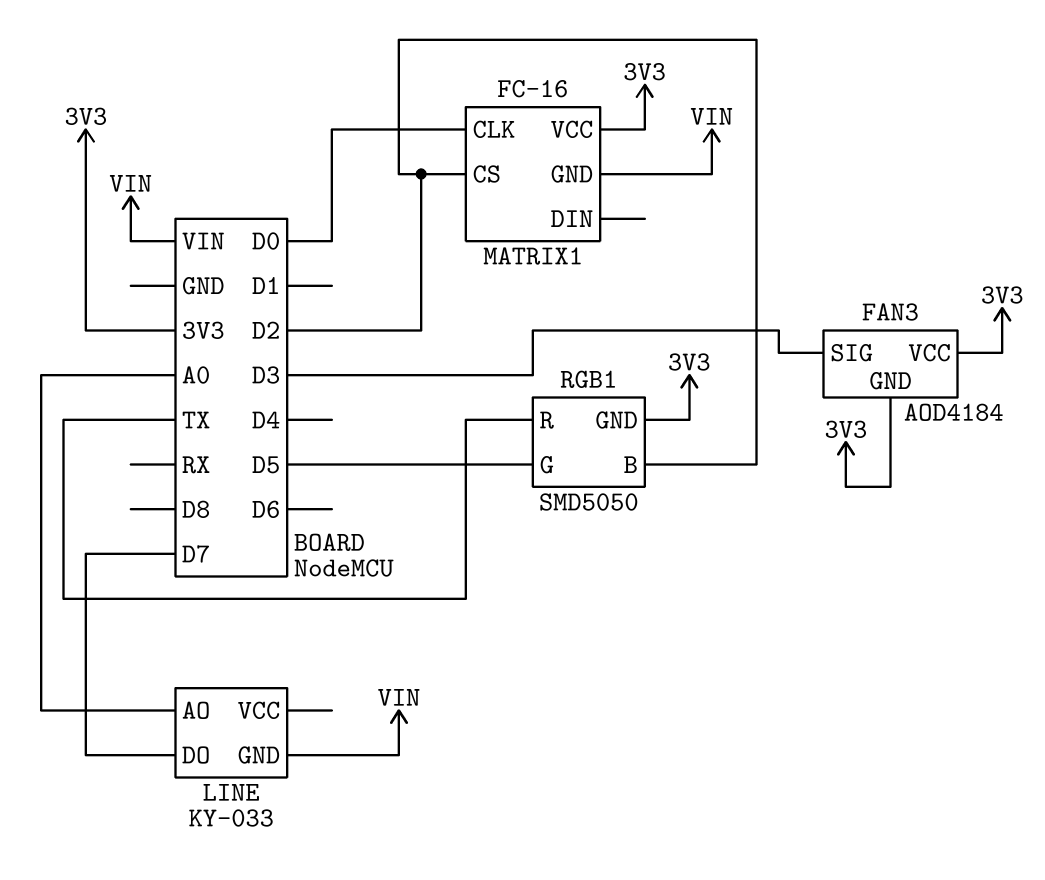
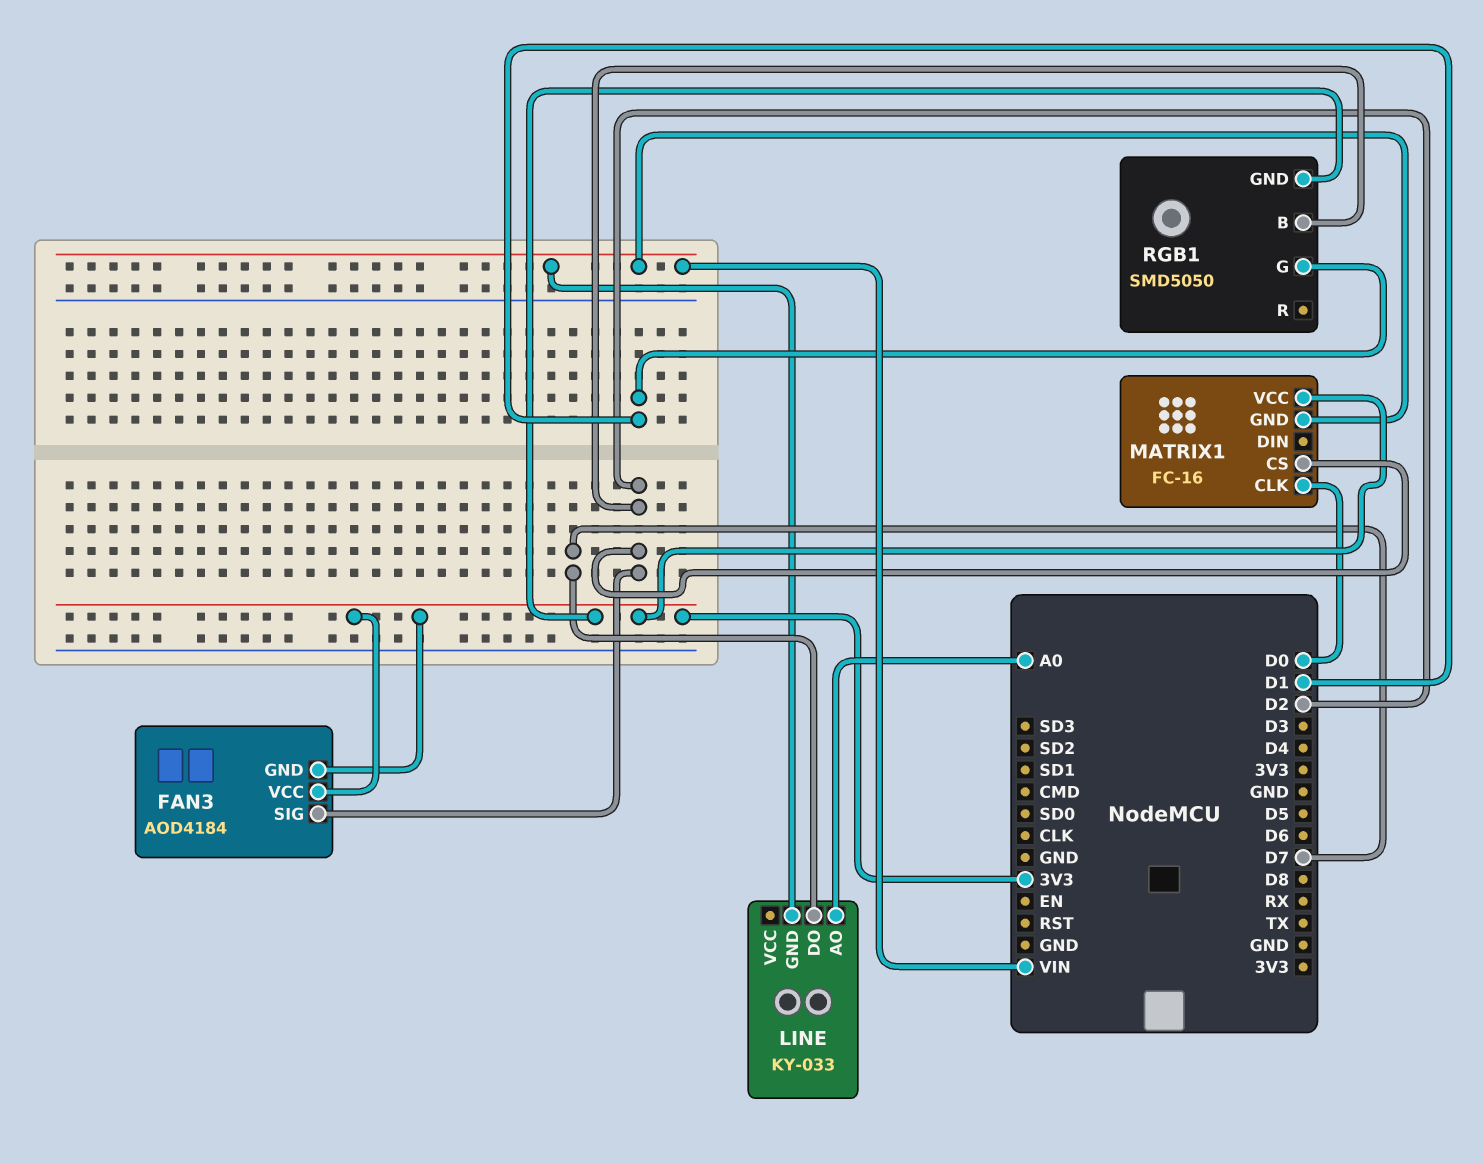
FAN3 pin SIG: D3 -> D2
RGB1 pin G: D5 -> D1
RGB1 pin R: TX -> none

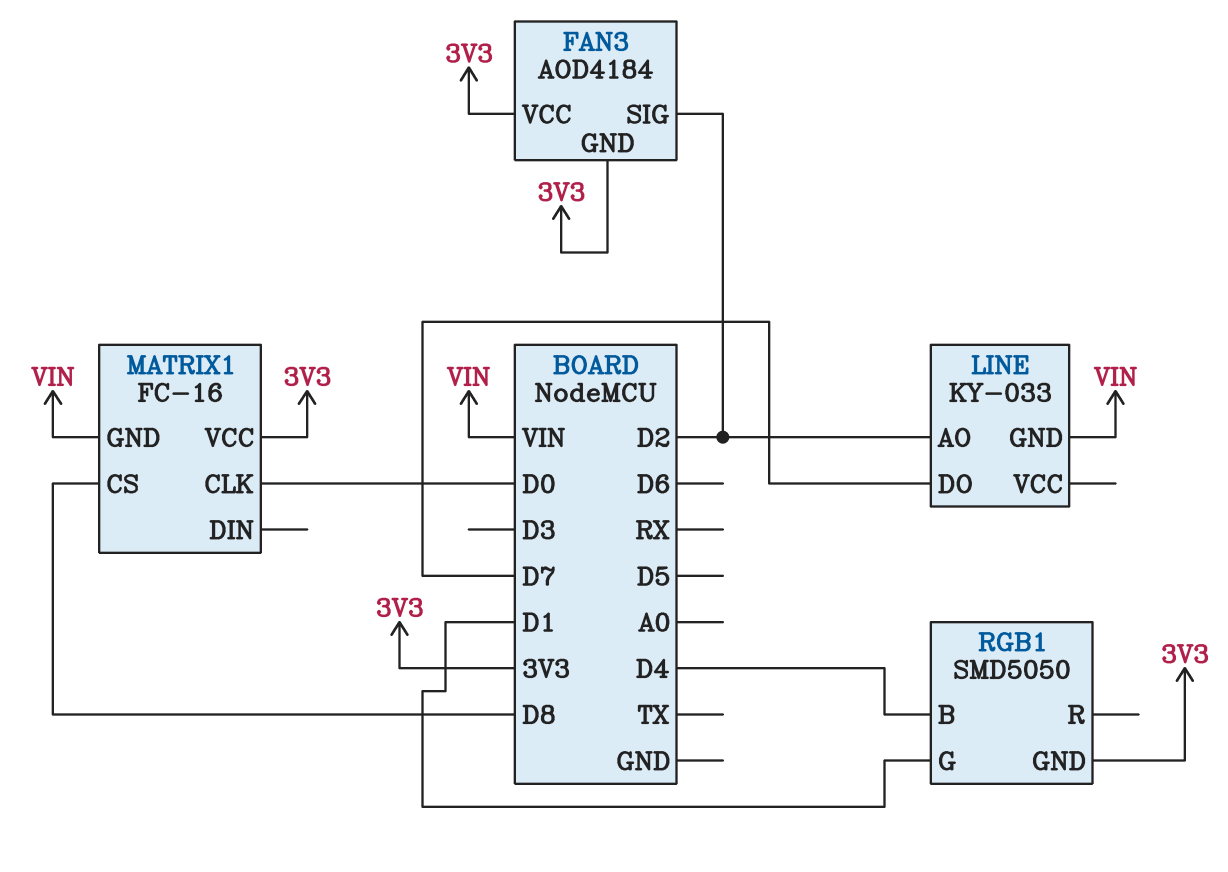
LINE pin AO: A0 -> D2
MATRIX1 pin CS: D2 -> D8
RGB1 pin B: D2 -> D4

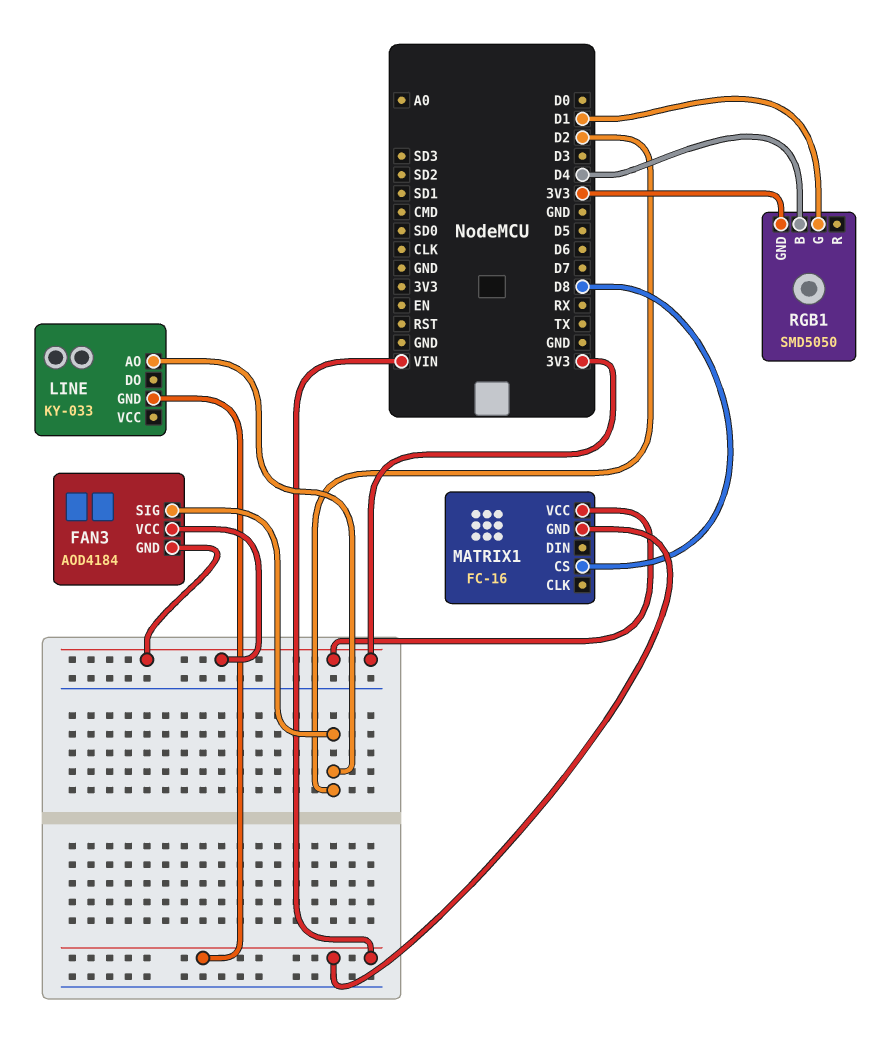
LINE pin DO: D7 -> none
MATRIX1 pin CLK: D0 -> none

